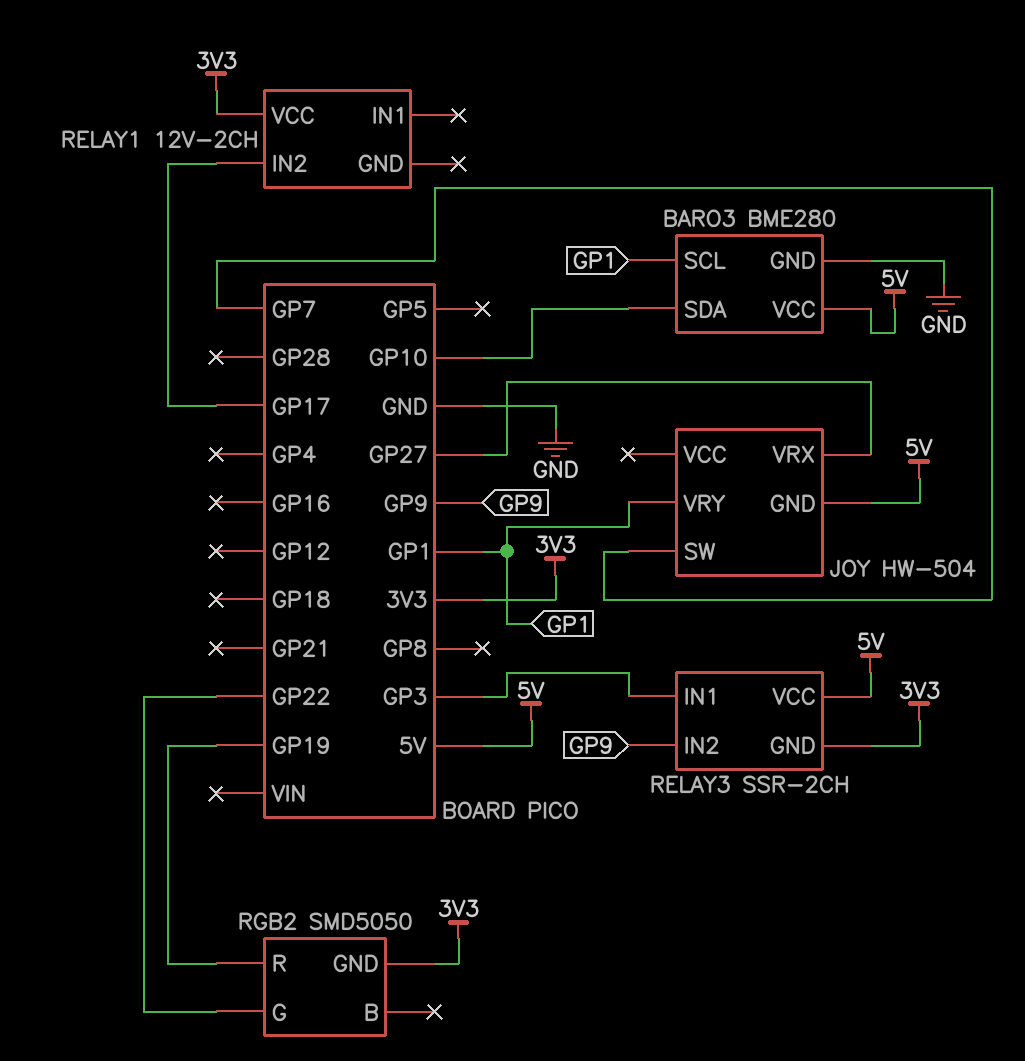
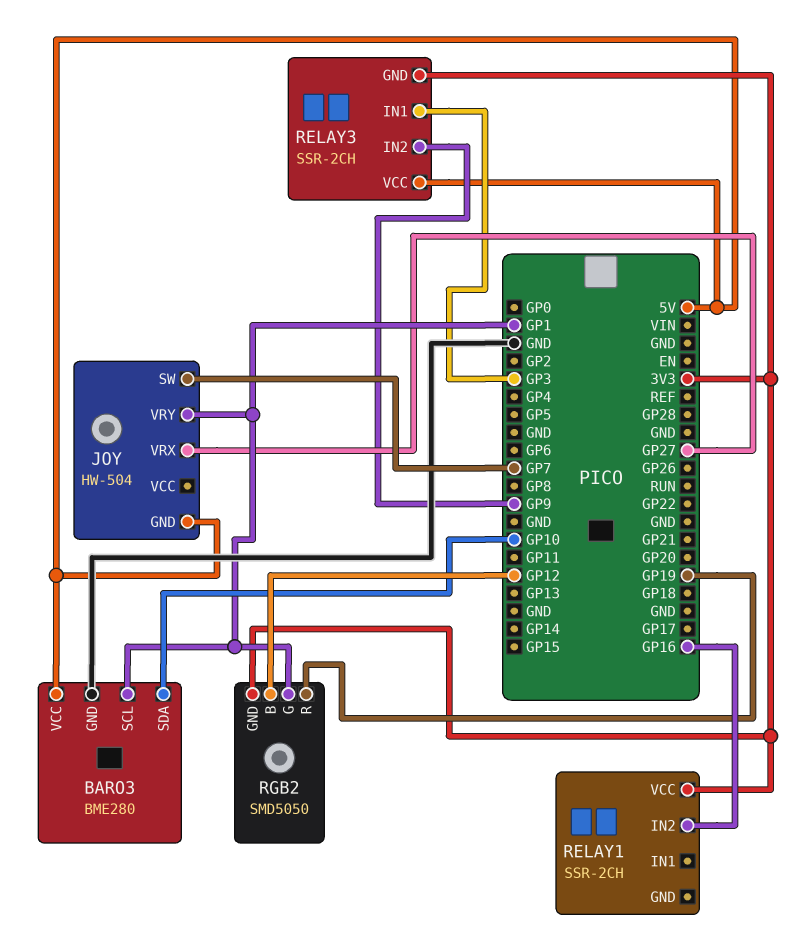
RELAY1: 12V-2CH -> SSR-2CH
RELAY1 pin IN2: GP17 -> GP16
RGB2 pin B: none -> GP12
RGB2 pin G: GP22 -> GP1

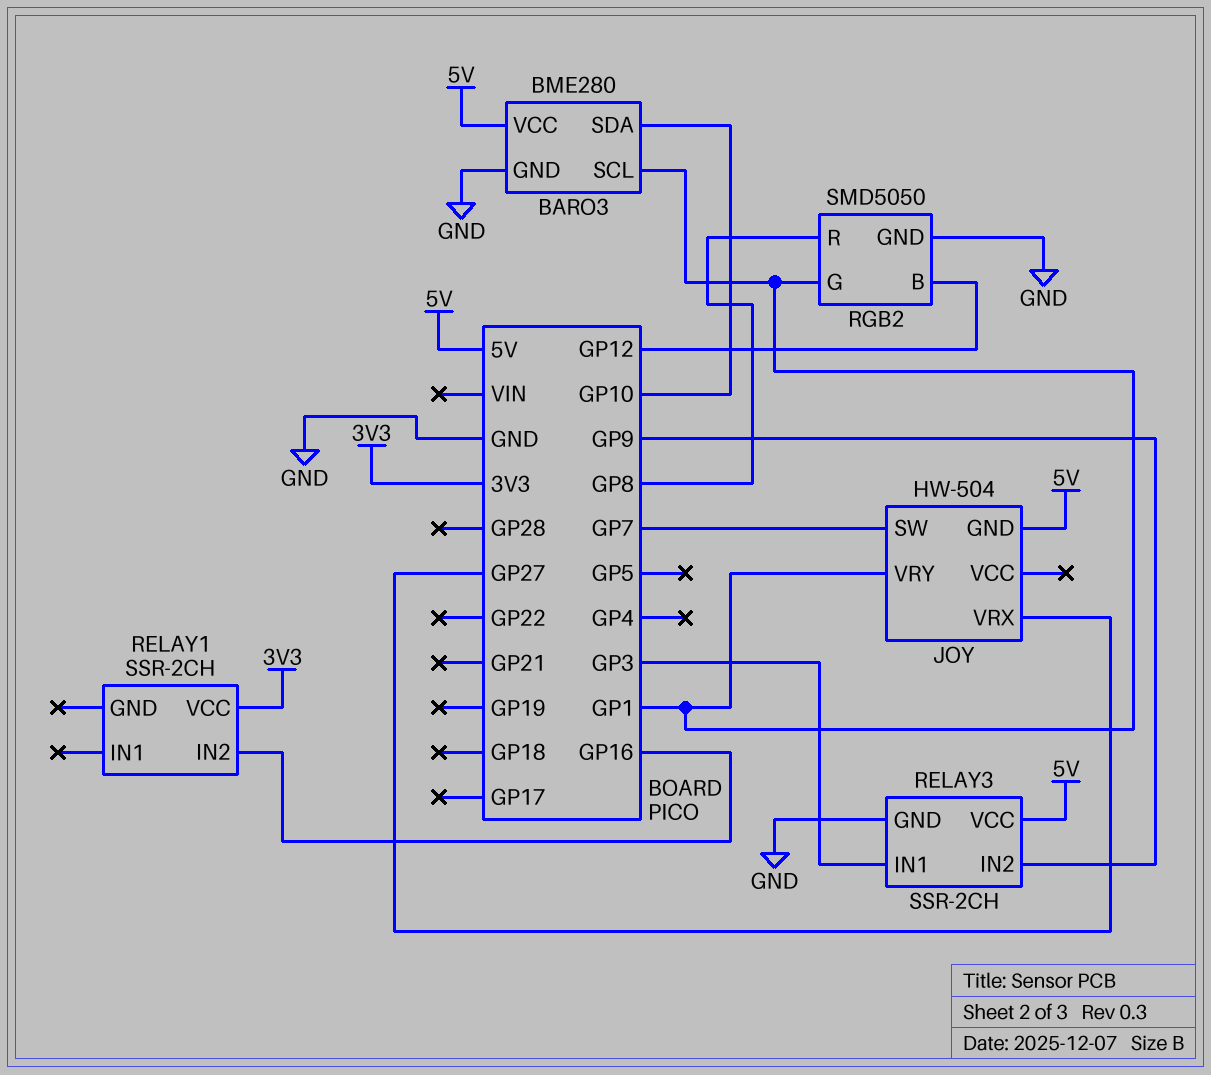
RELAY3 pin GND: 3V3 -> GND
RGB2 pin GND: 3V3 -> GND
RGB2 pin R: GP19 -> GP8

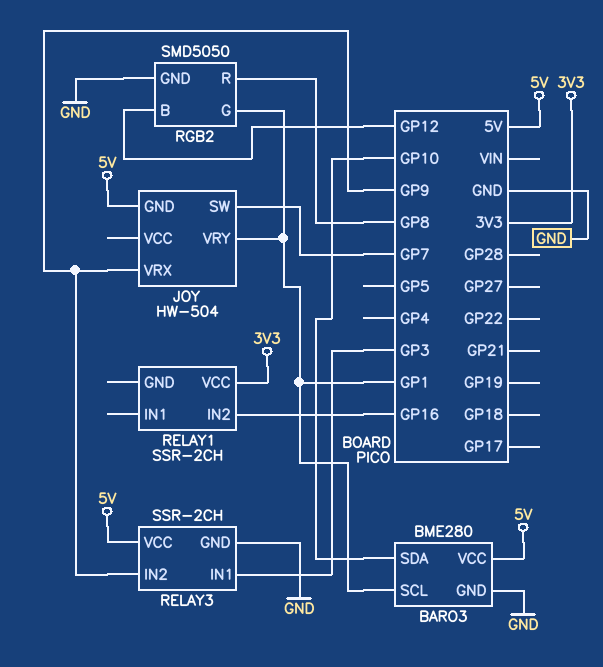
JOY pin VRX: GP27 -> GP9

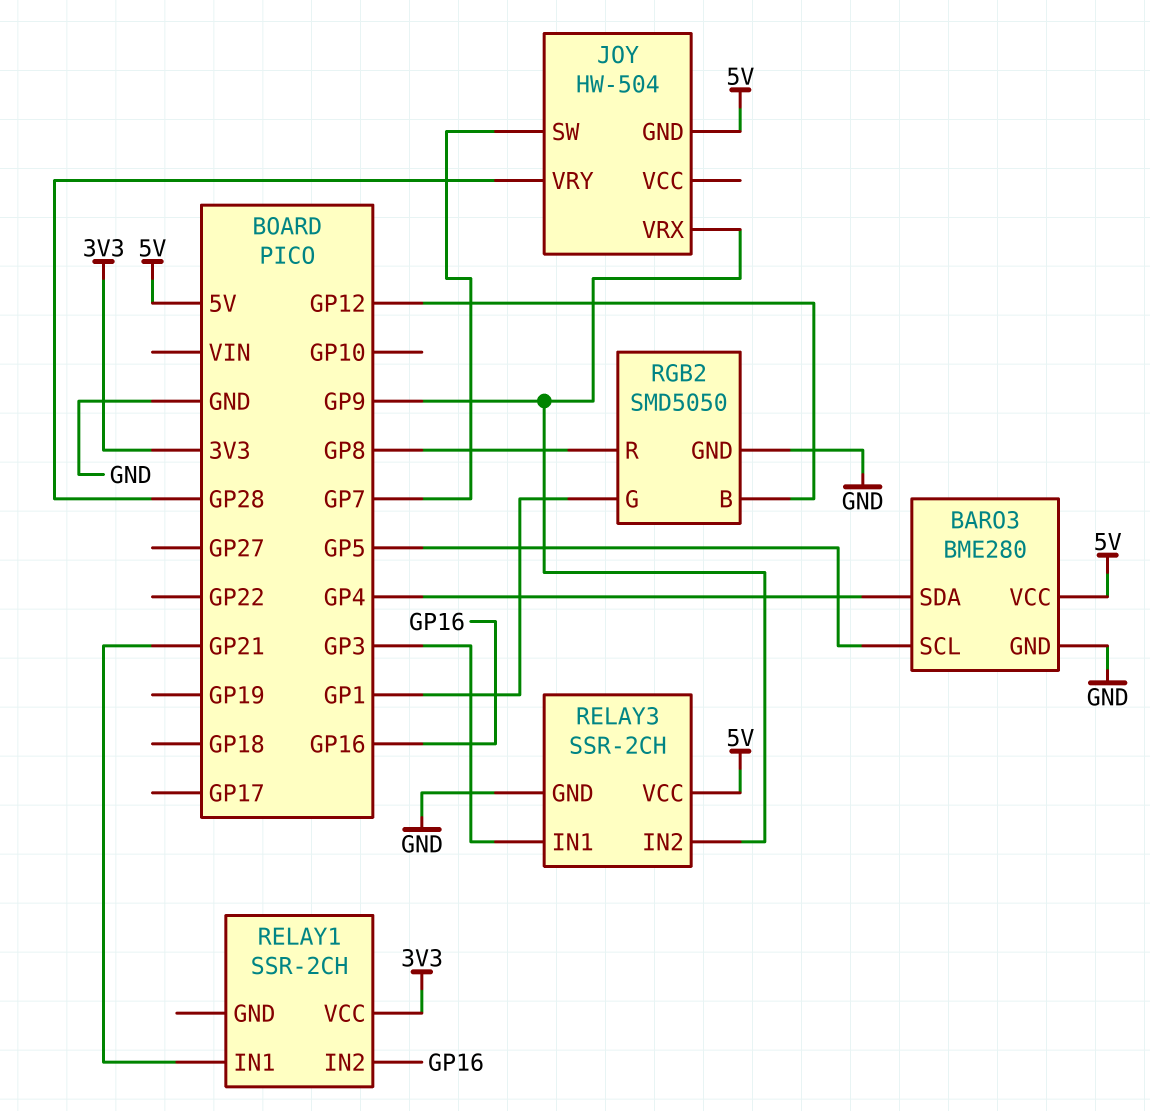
BARO3 pin SCL: GP1 -> GP5
BARO3 pin SDA: GP10 -> GP4
JOY pin VRY: GP1 -> GP28
RELAY1 pin IN1: none -> GP21

